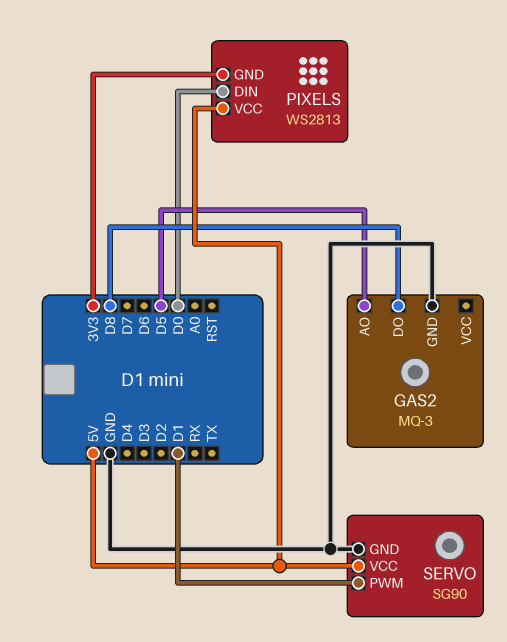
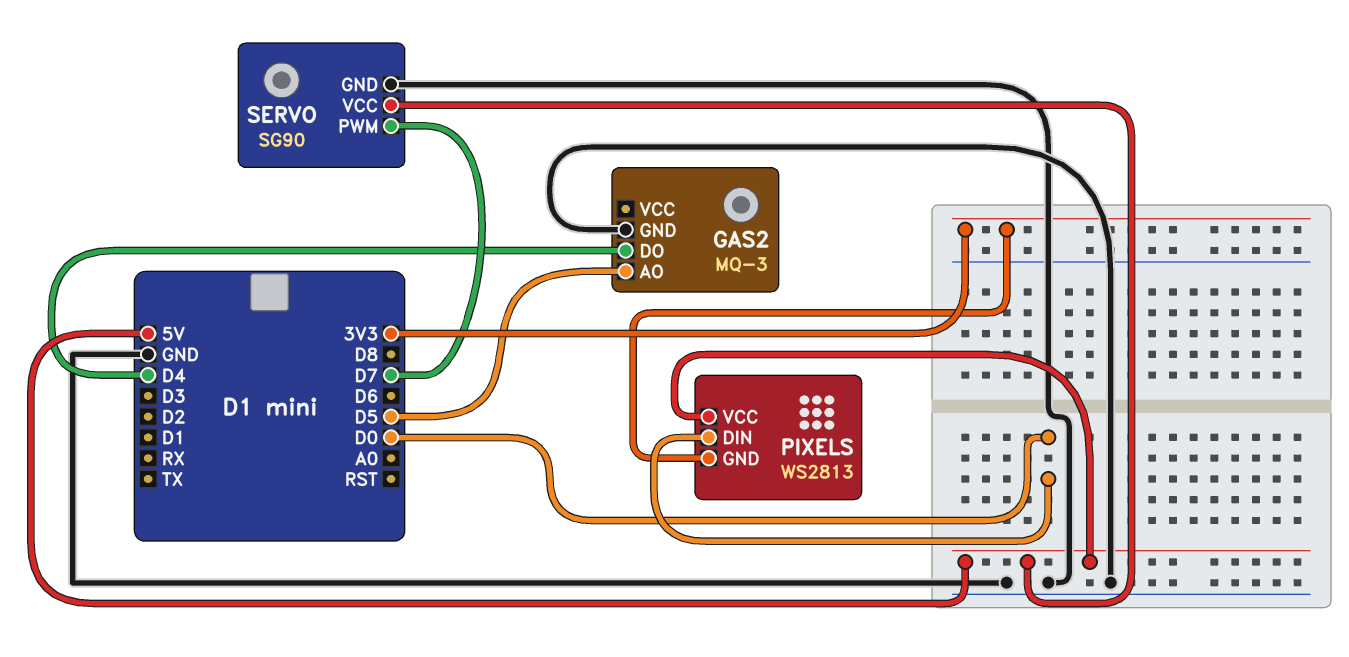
GAS2 pin DO: D8 -> D4
SERVO pin PWM: D1 -> D7

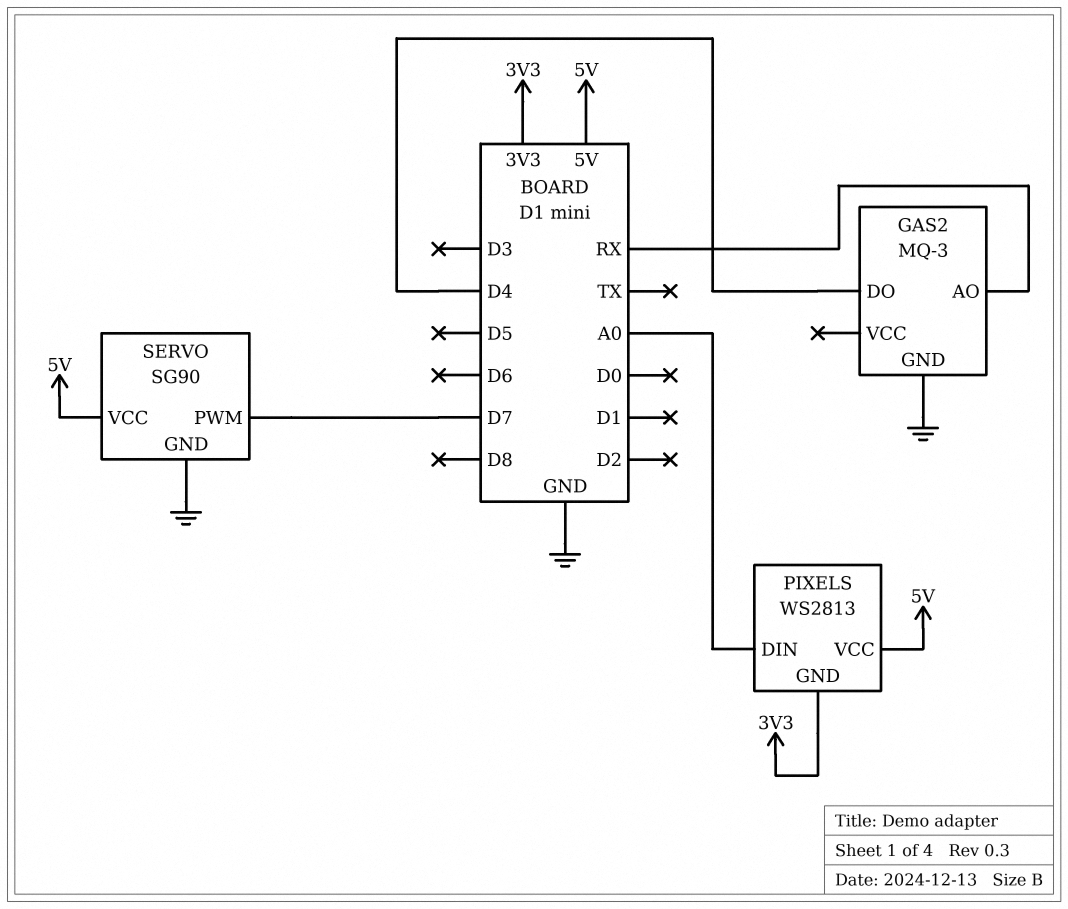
GAS2 pin AO: D5 -> RX
PIXELS pin DIN: D0 -> A0

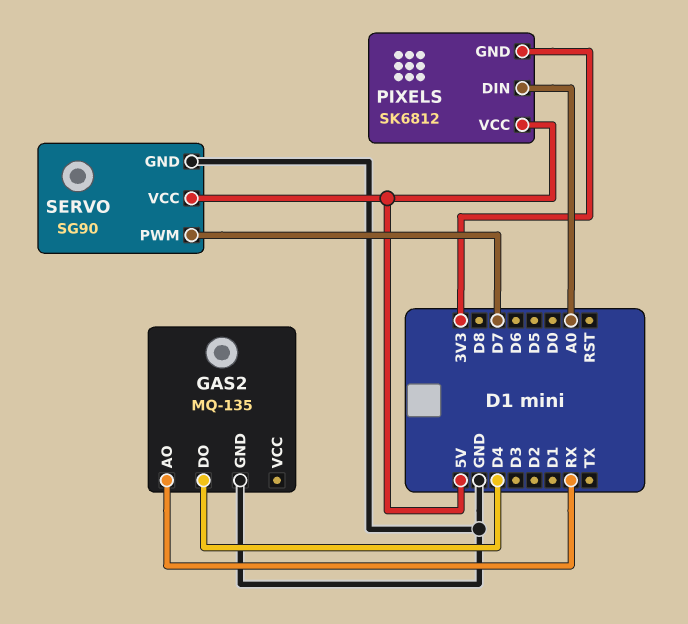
GAS2: MQ-3 -> MQ-135
PIXELS: WS2813 -> SK6812

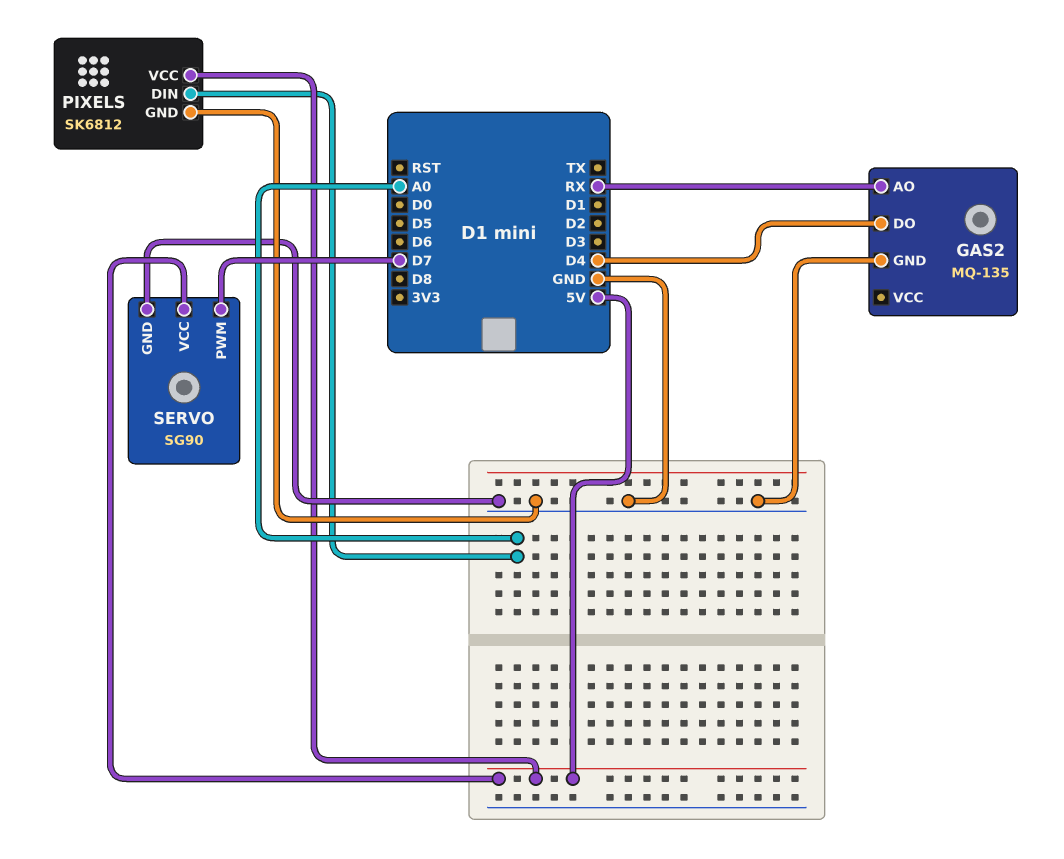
PIXELS pin GND: 3V3 -> GND

